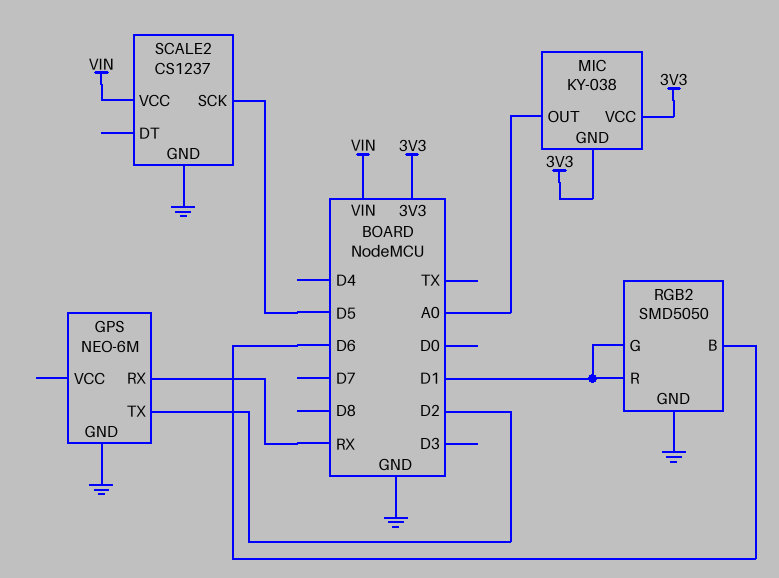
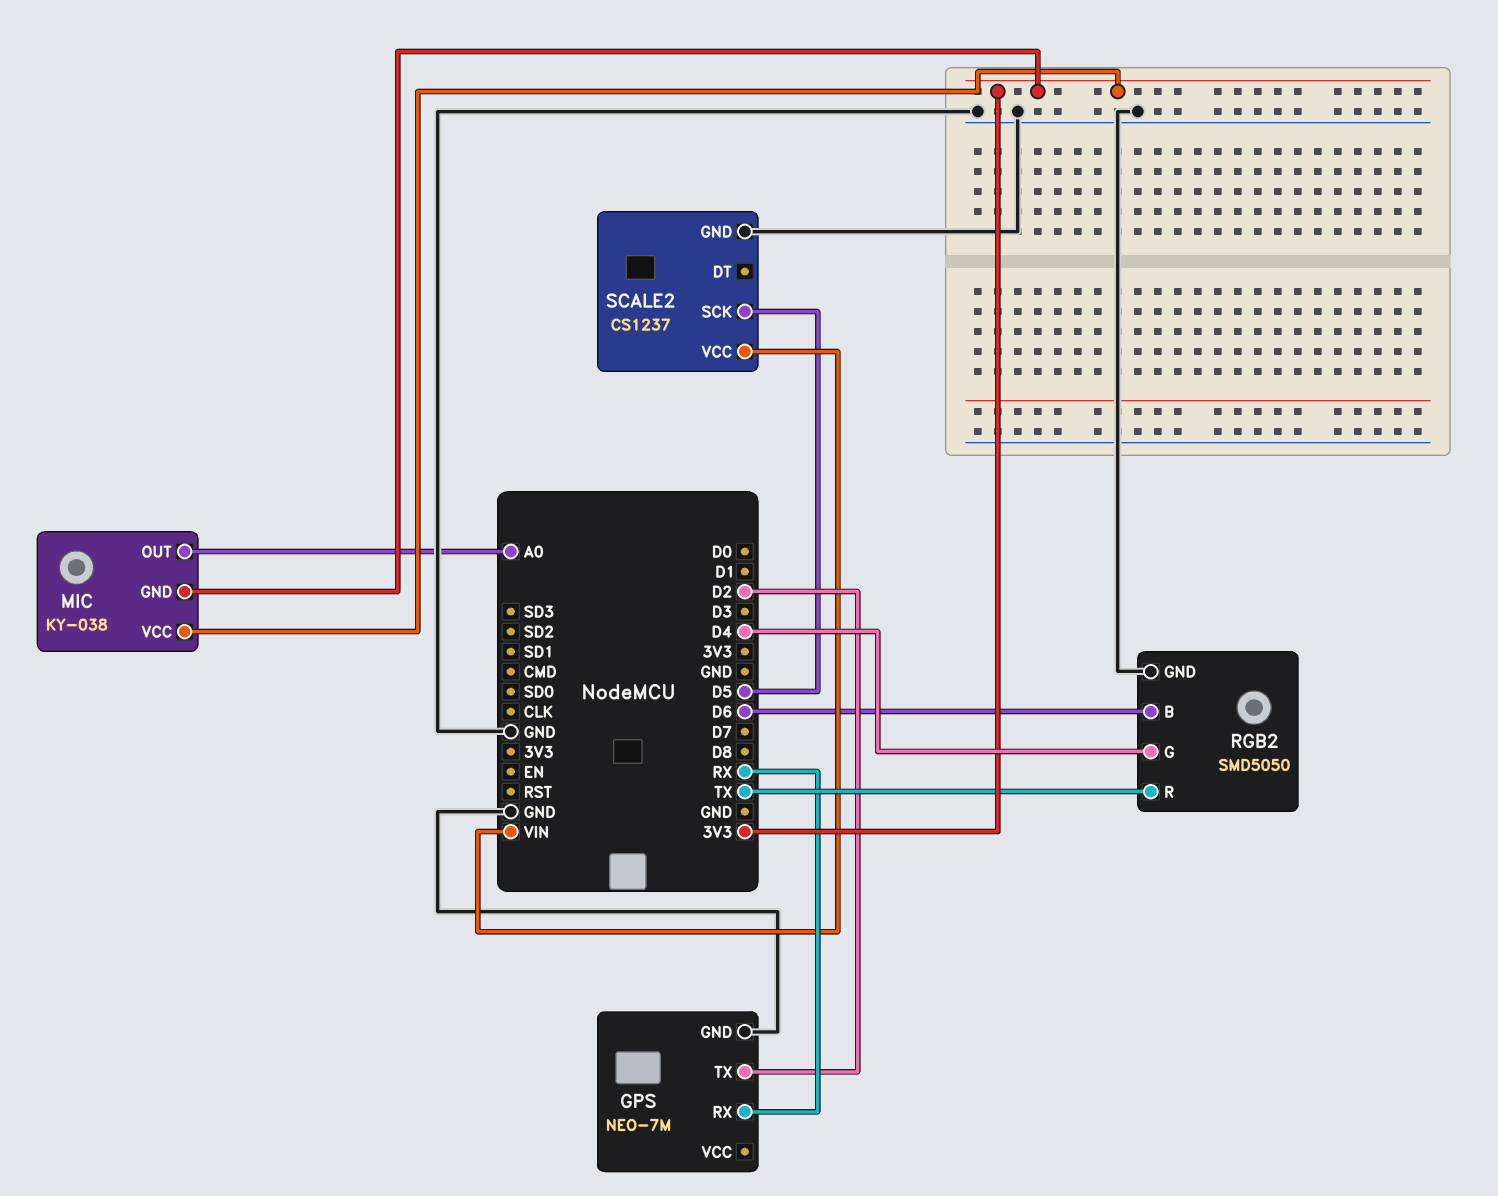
GPS: NEO-6M -> NEO-7M
RGB2 pin G: D1 -> D4
RGB2 pin R: D1 -> TX

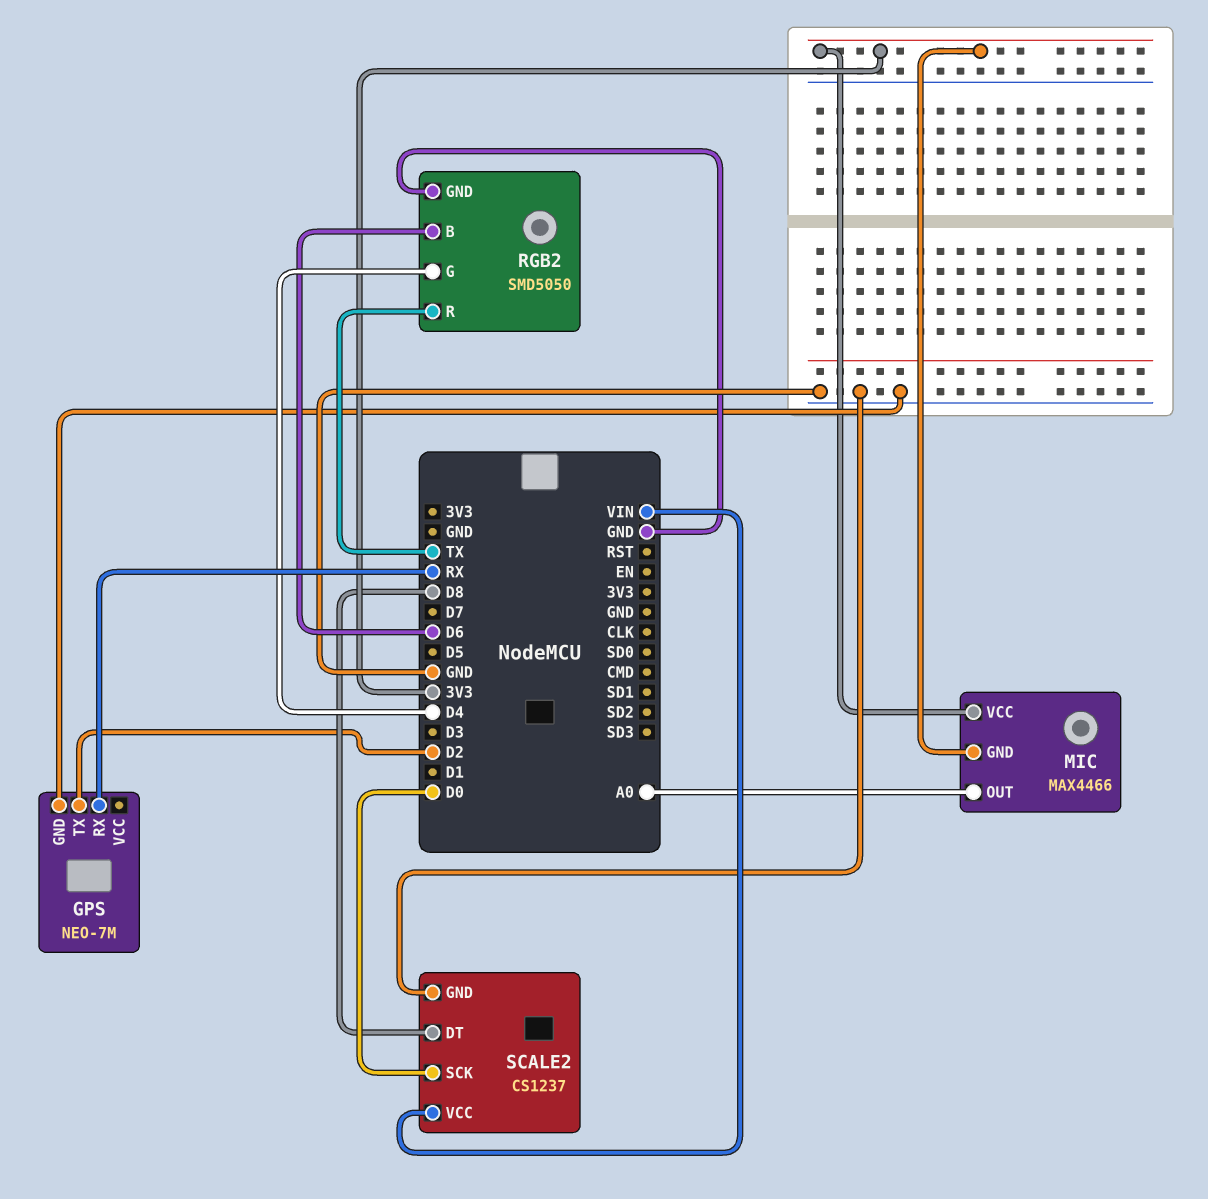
MIC: KY-038 -> MAX4466
SCALE2 pin DT: none -> D8
SCALE2 pin SCK: D5 -> D0

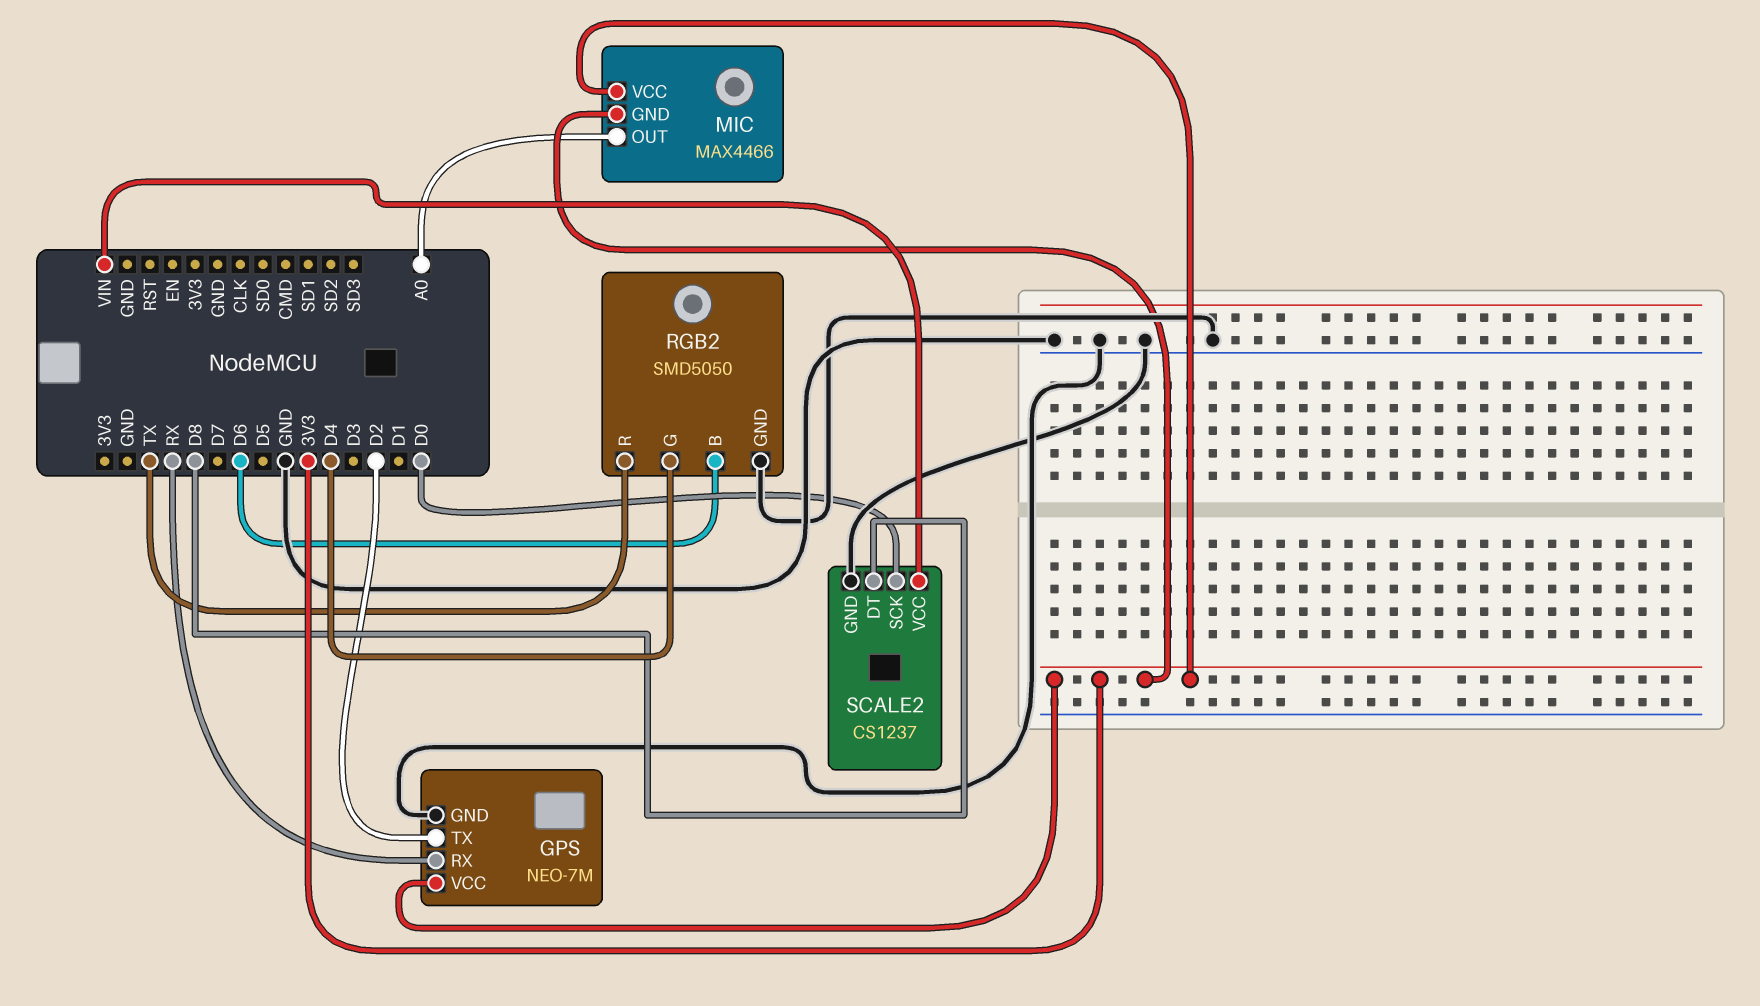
GPS pin VCC: none -> 3V3

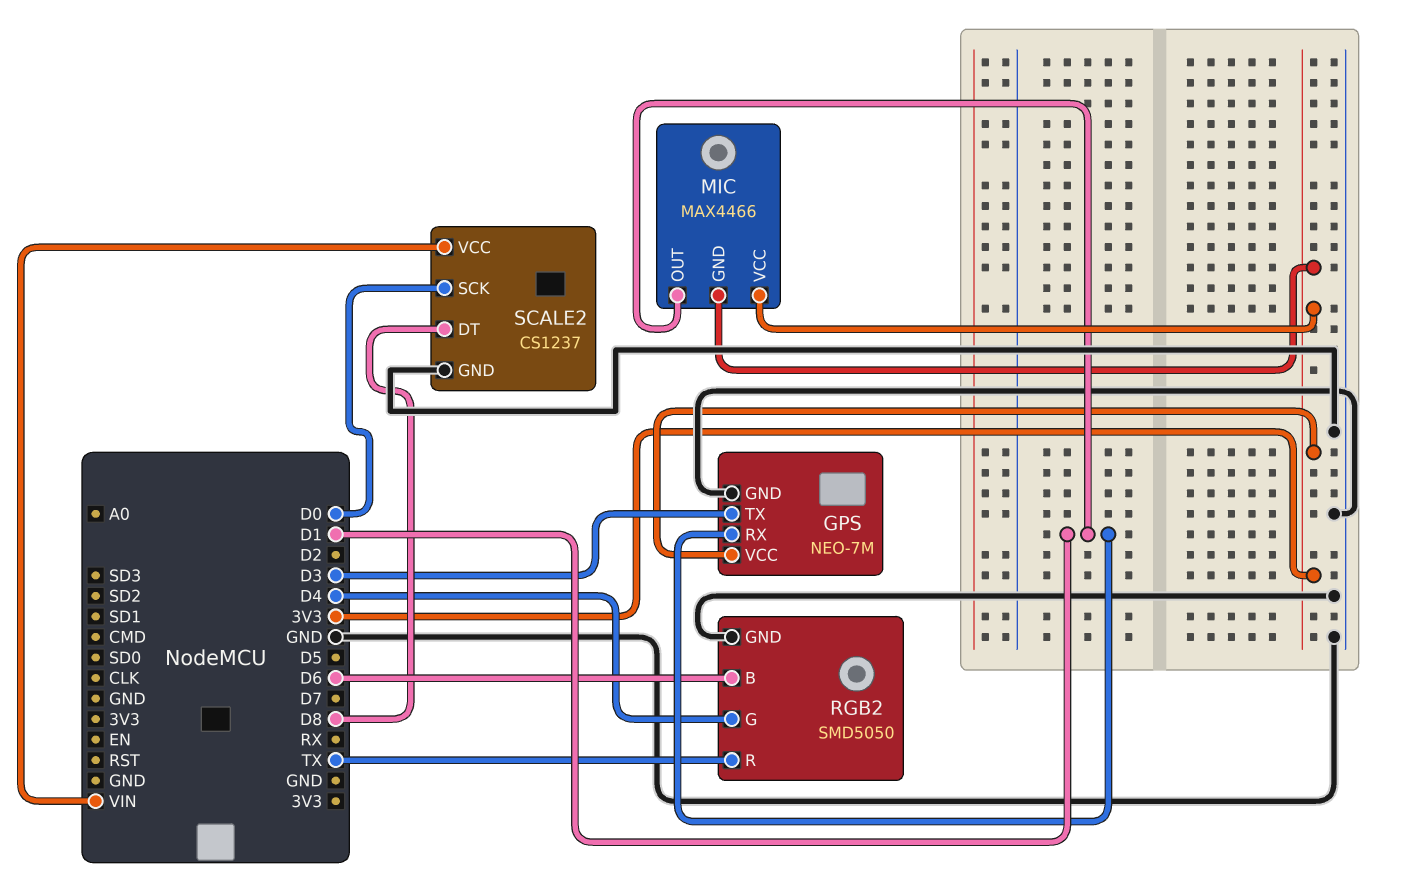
GPS pin RX: RX -> D1
GPS pin TX: D2 -> D3
MIC pin OUT: A0 -> D1

